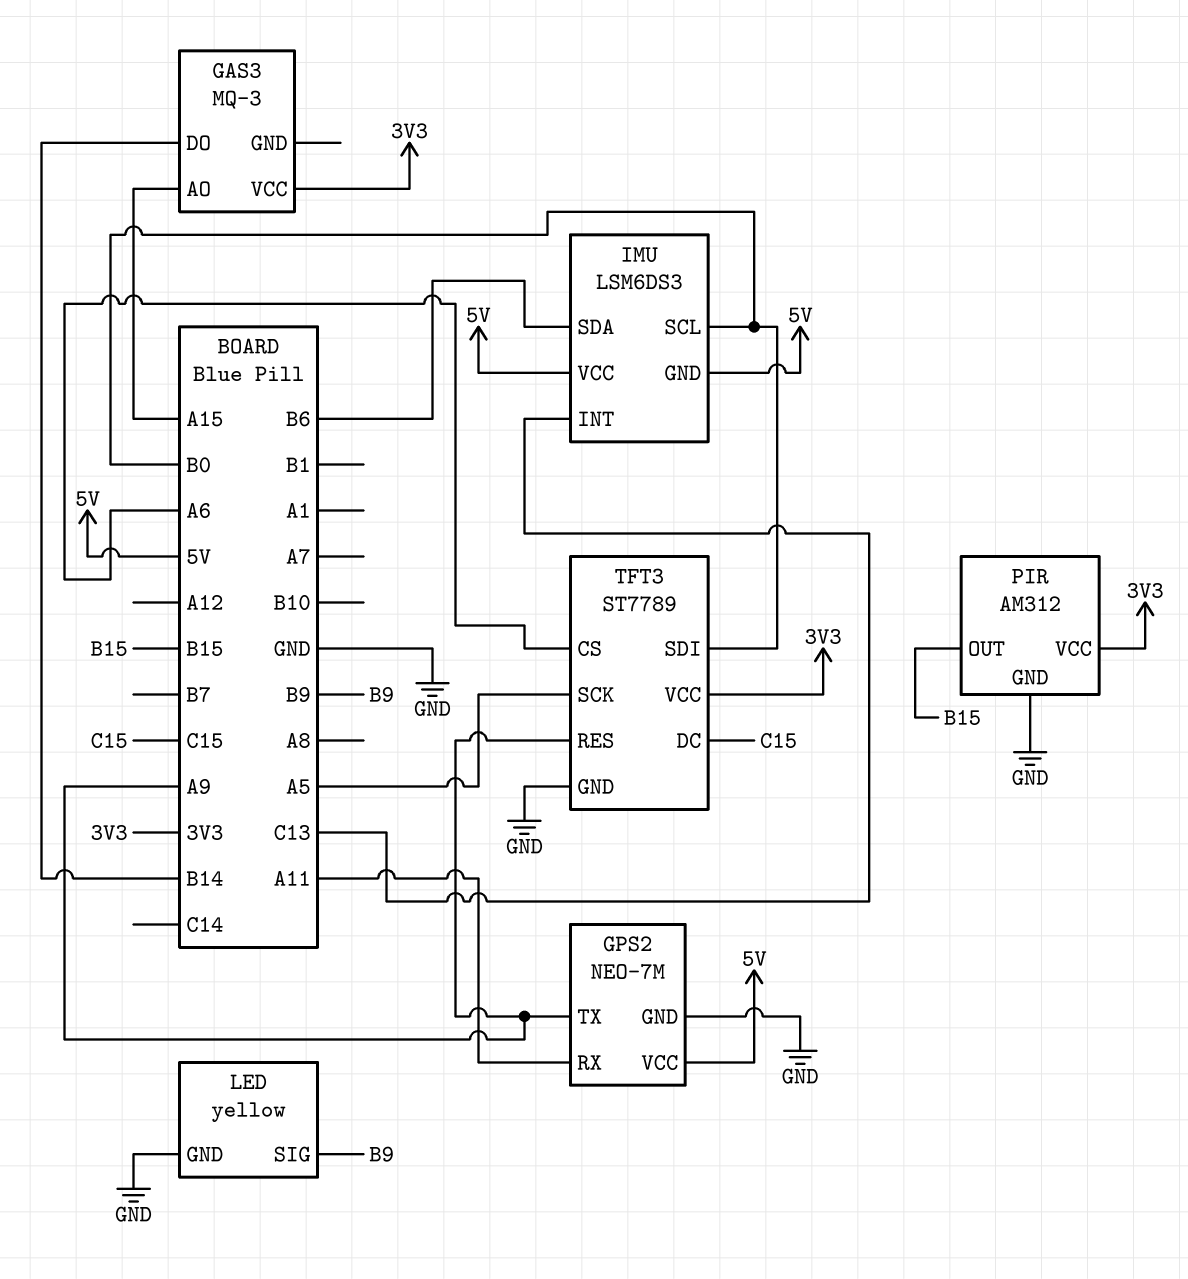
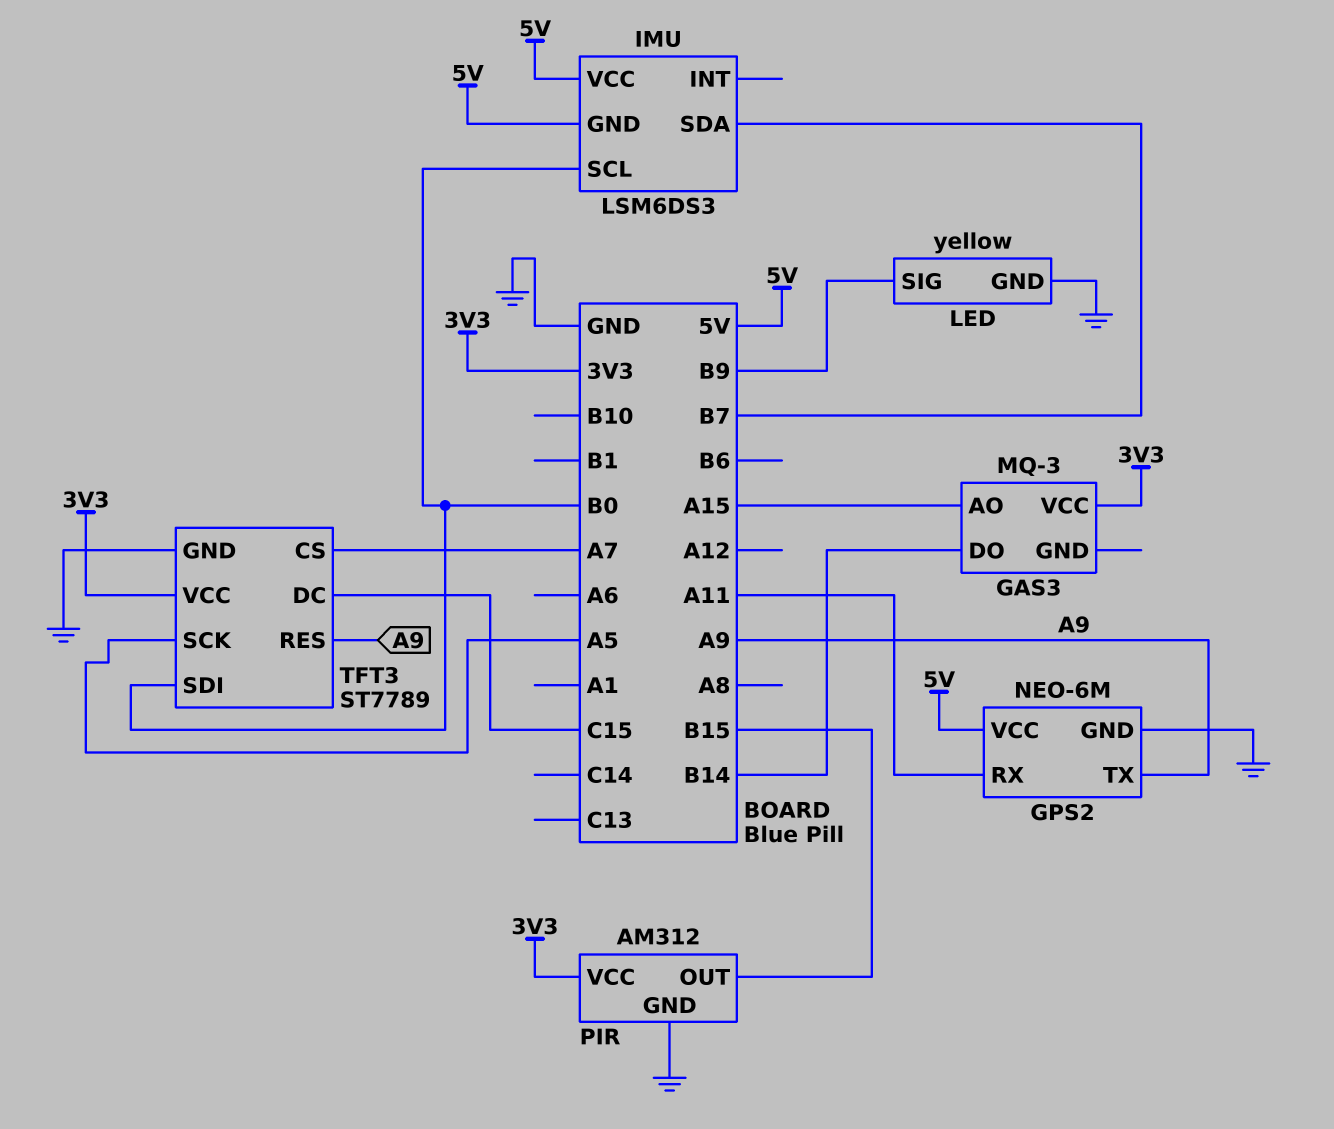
GPS2: NEO-7M -> NEO-6M
IMU pin INT: C13 -> none
IMU pin SDA: B6 -> B7
TFT3 pin CS: A6 -> A7

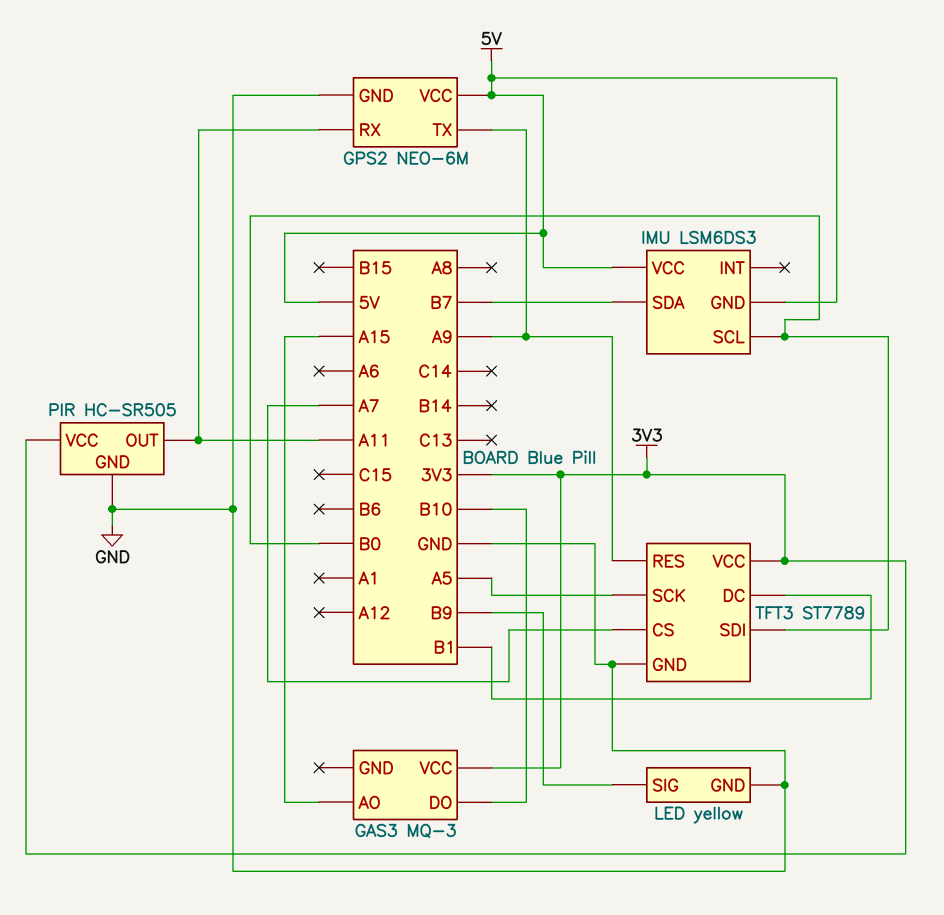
GAS3 pin DO: B14 -> B10
PIR: AM312 -> HC-SR505
PIR pin OUT: B15 -> A11
TFT3 pin DC: C15 -> B1

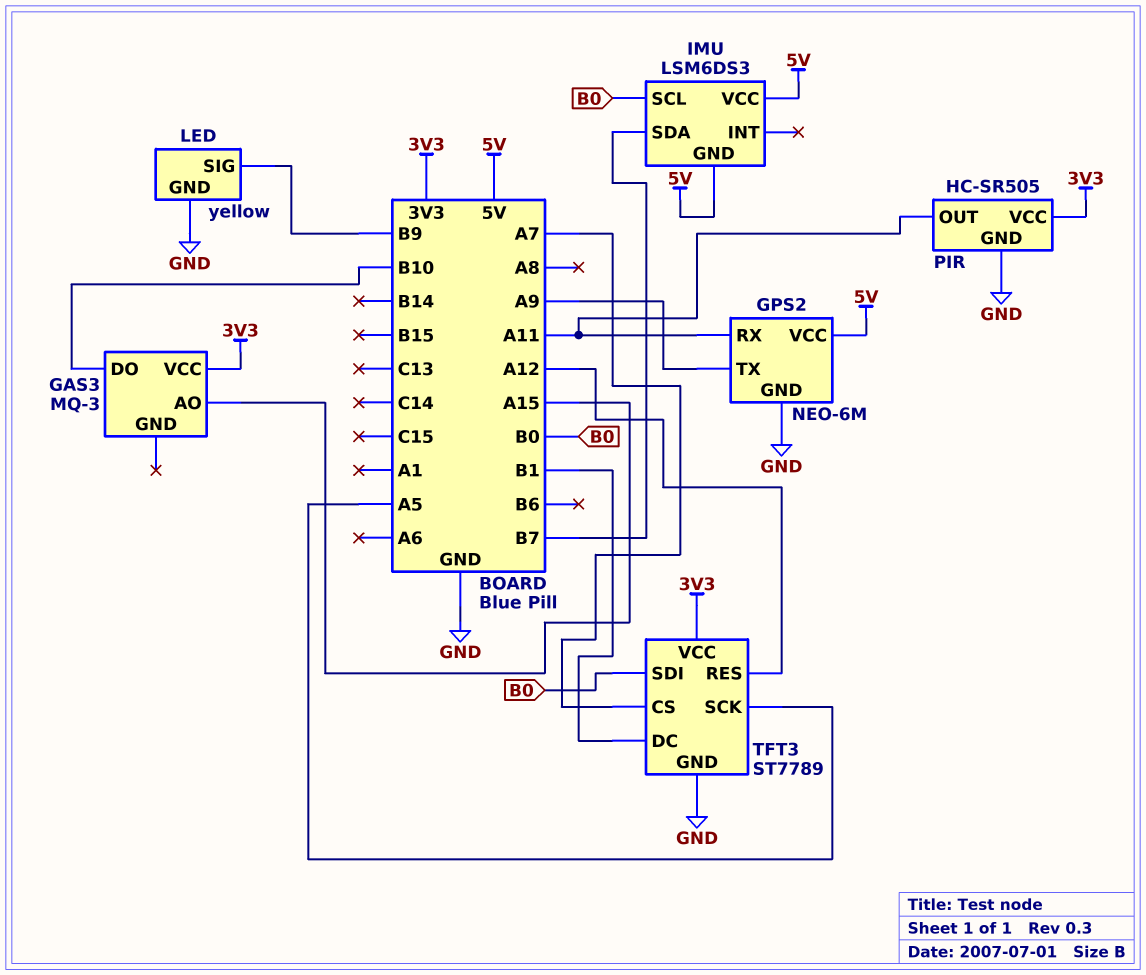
TFT3 pin RES: A9 -> A12

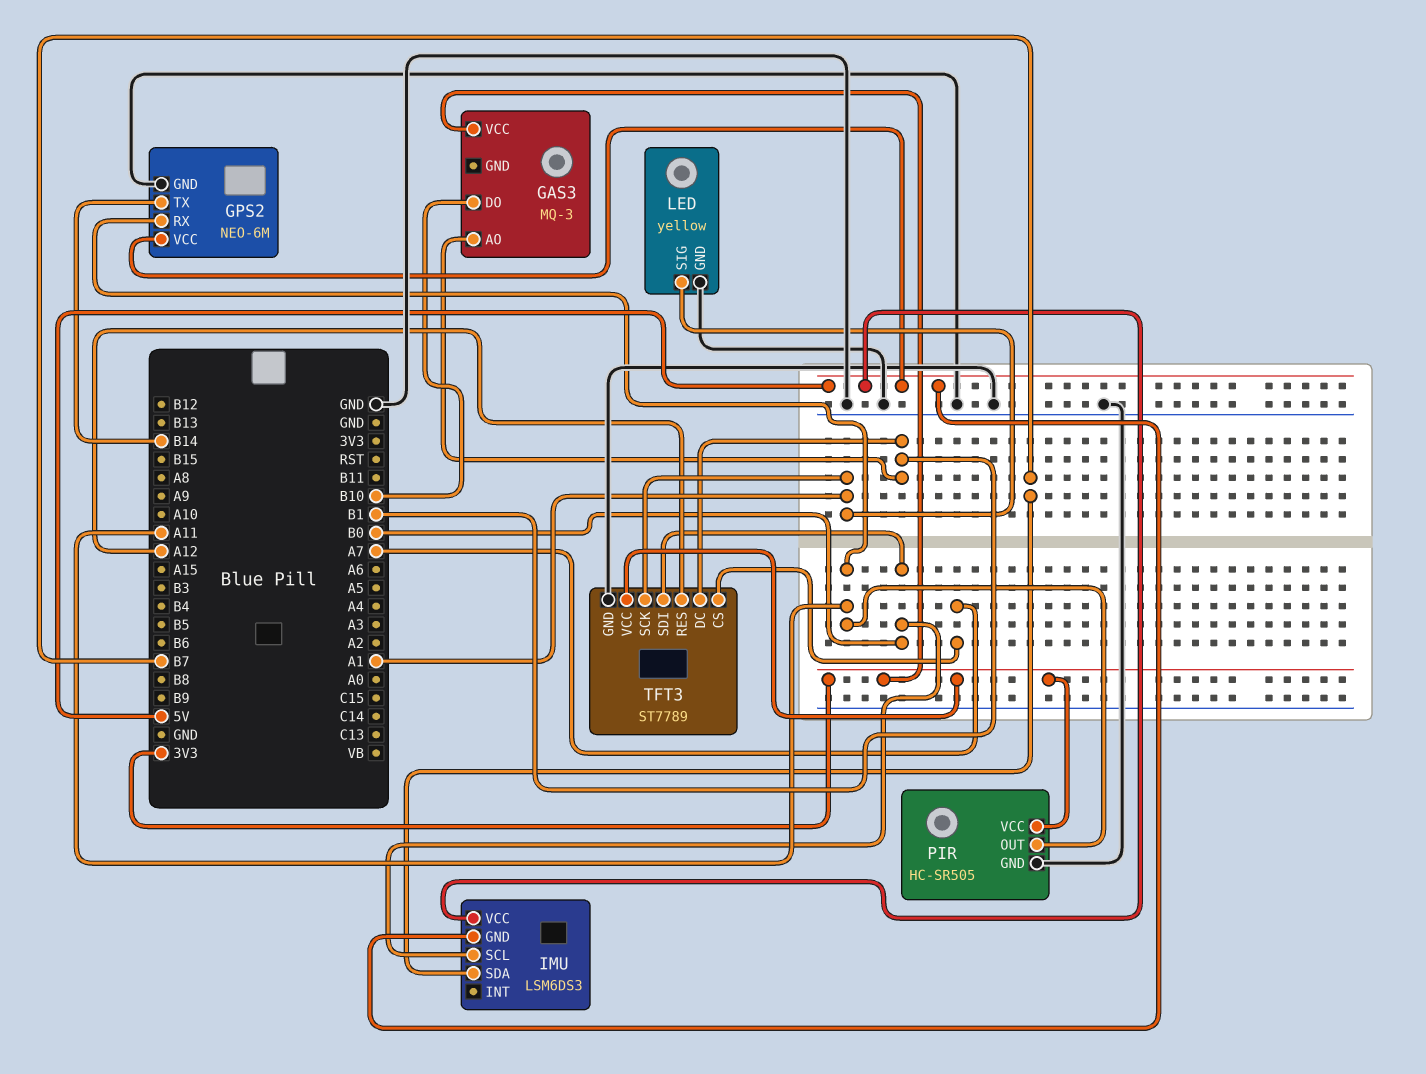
GAS3 pin AO: A15 -> B1
GPS2 pin TX: A9 -> B14
LED pin SIG: B9 -> A1
TFT3 pin SCK: A5 -> A1

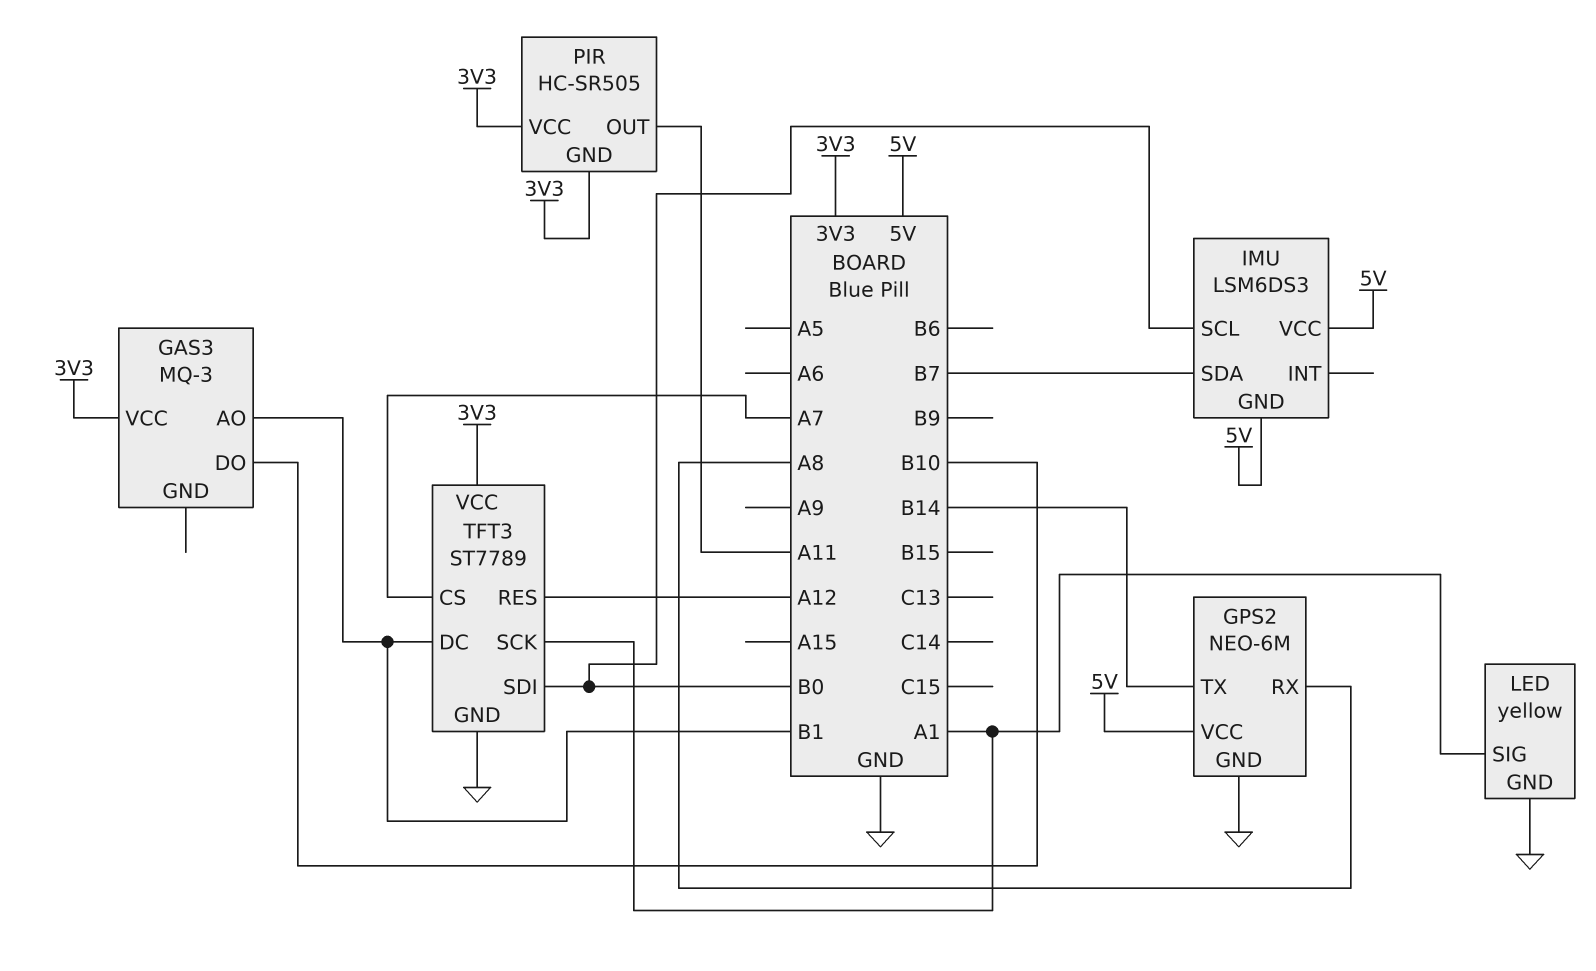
GPS2 pin RX: A11 -> A8
PIR pin GND: GND -> 3V3

